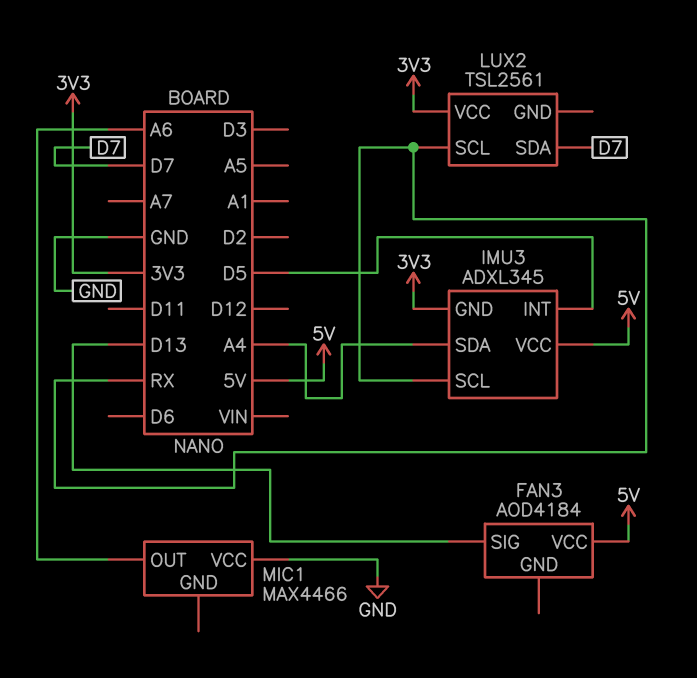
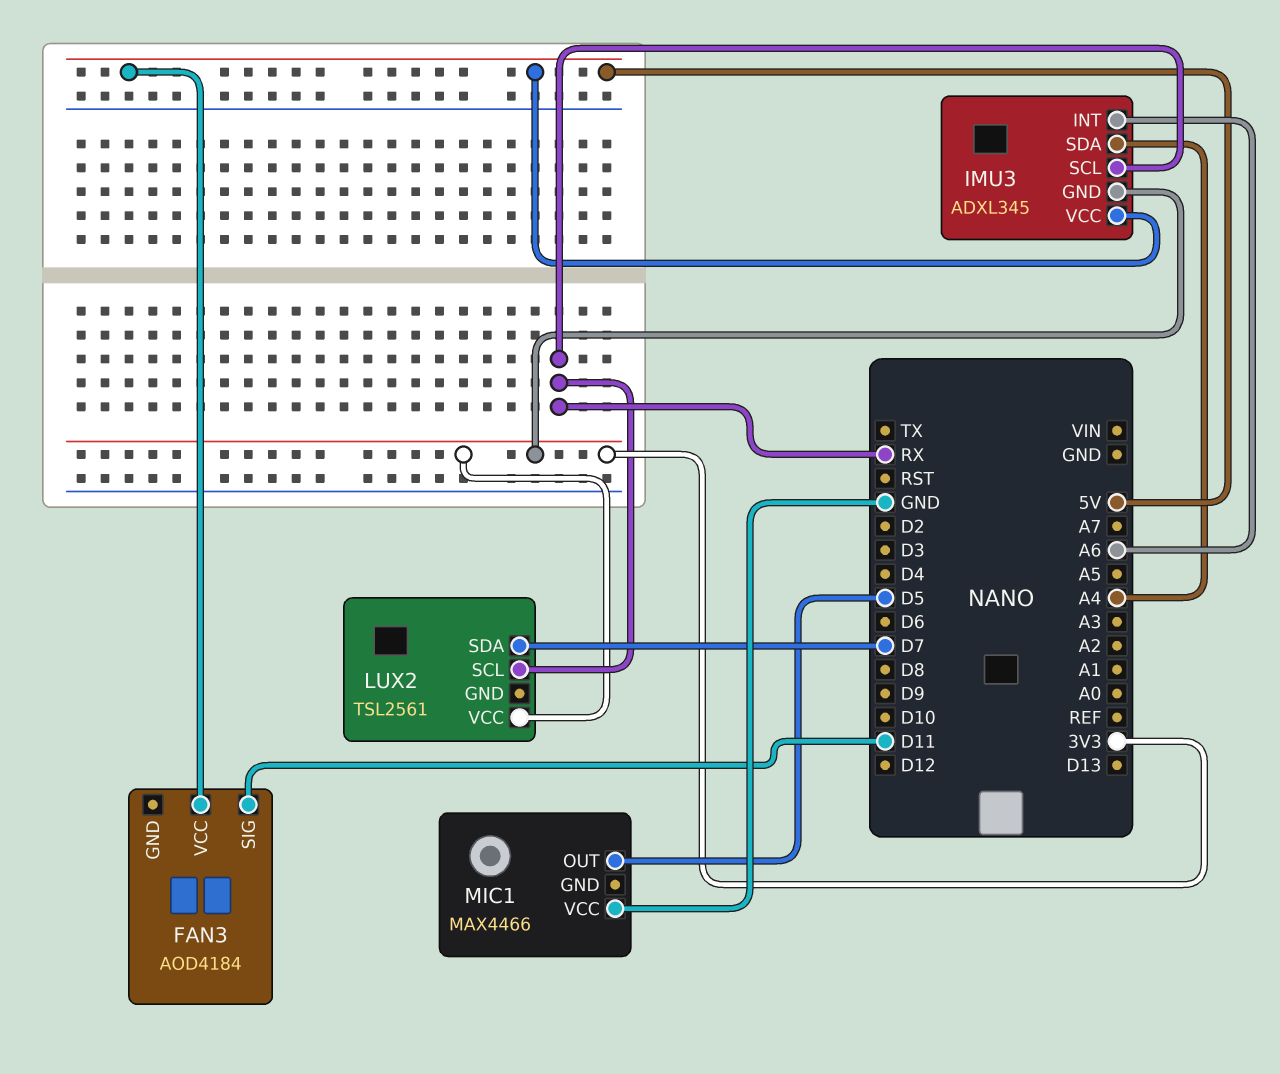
FAN3 pin SIG: D13 -> D11
IMU3 pin INT: D5 -> A6
MIC1 pin OUT: A6 -> D5

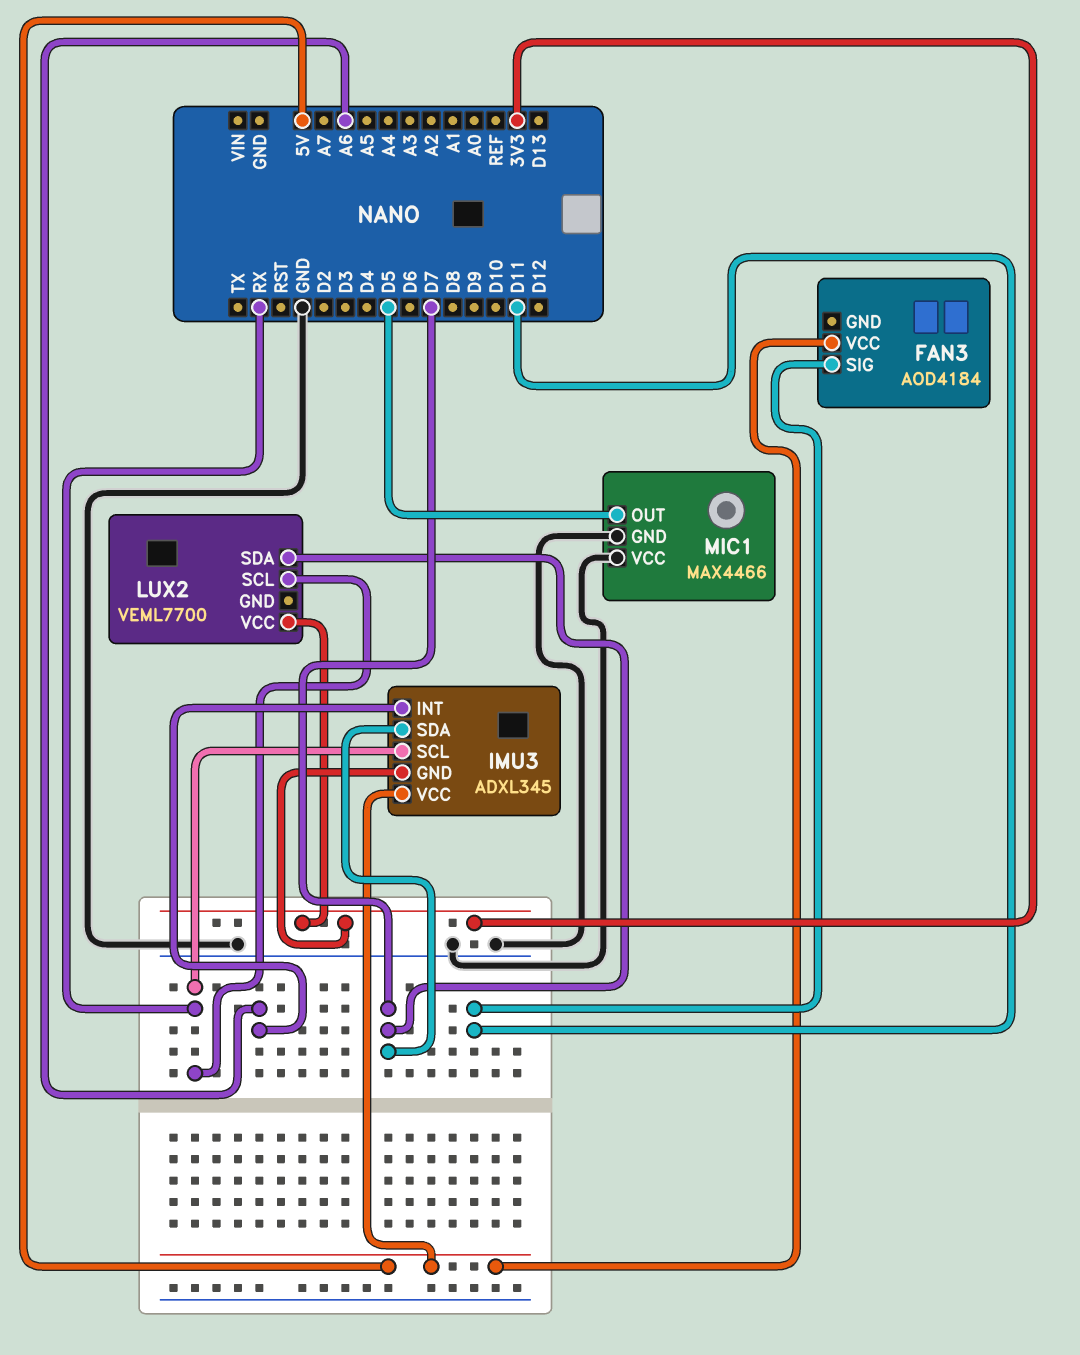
IMU3 pin SDA: A4 -> D7
LUX2: TSL2561 -> VEML7700
MIC1 pin GND: none -> GND

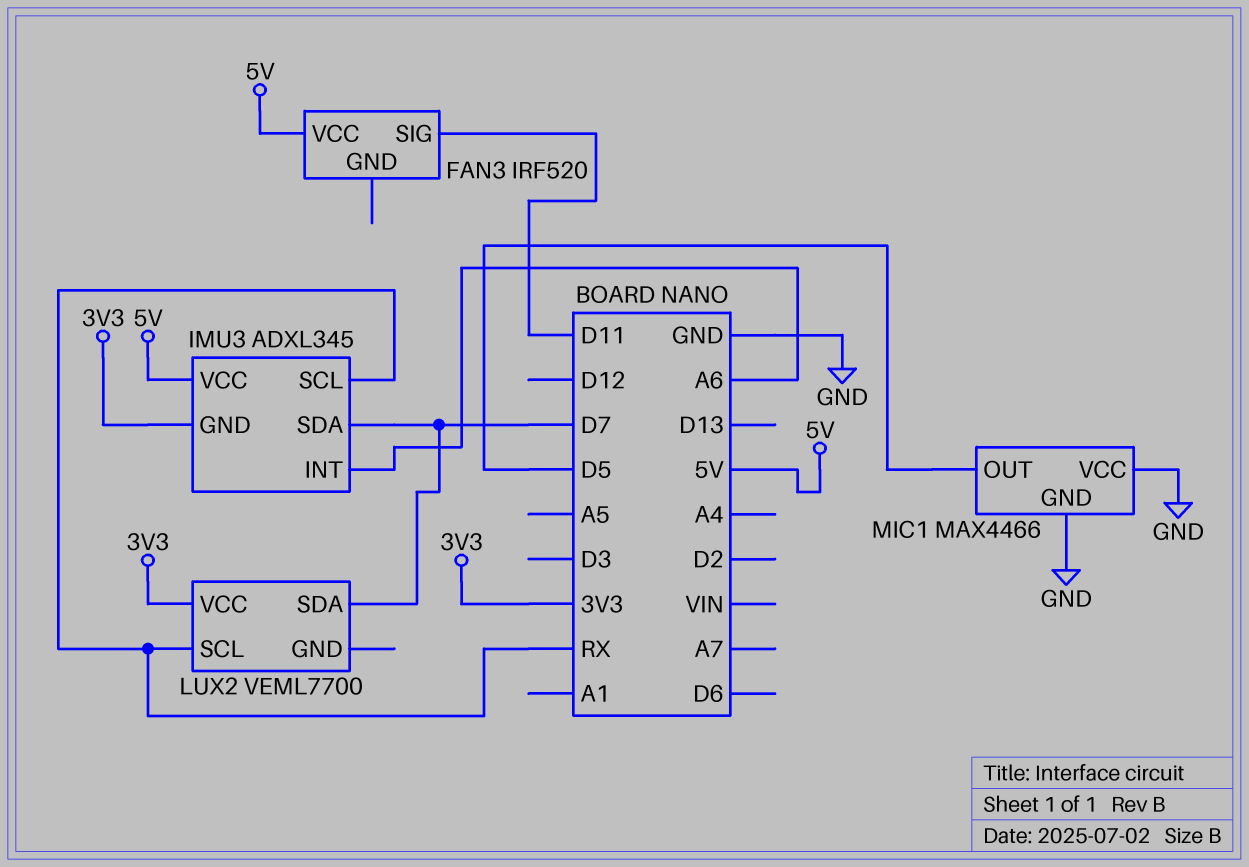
FAN3: AOD4184 -> IRF520

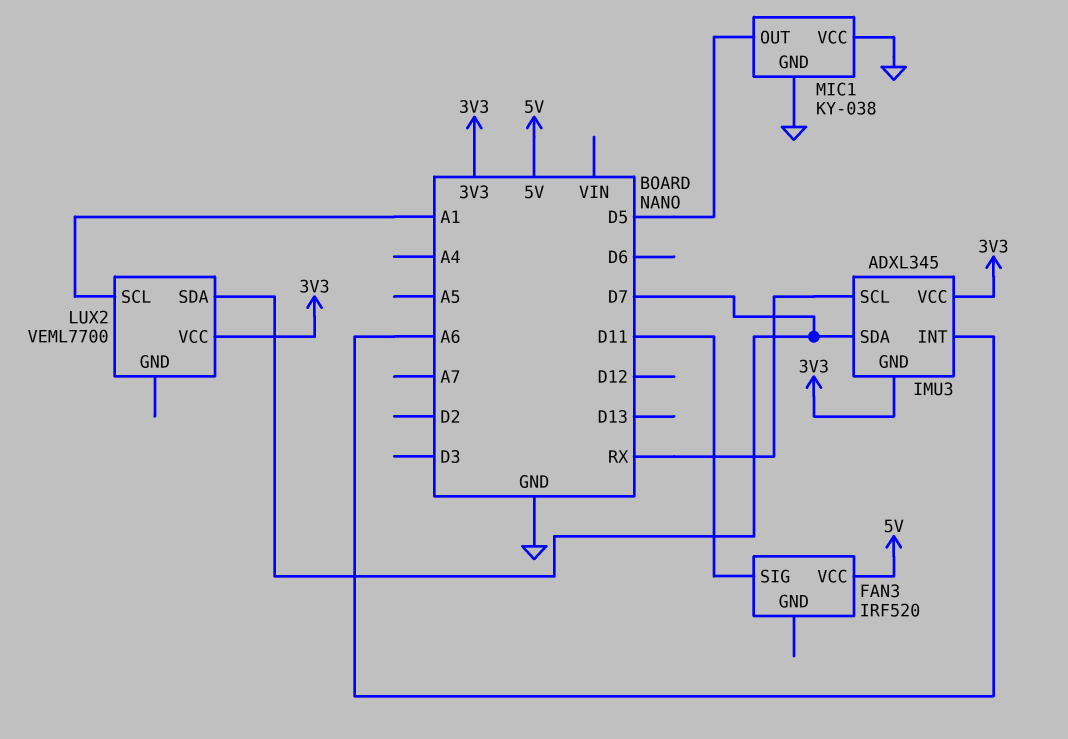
IMU3 pin VCC: 5V -> 3V3
LUX2 pin SCL: RX -> A1
MIC1: MAX4466 -> KY-038

